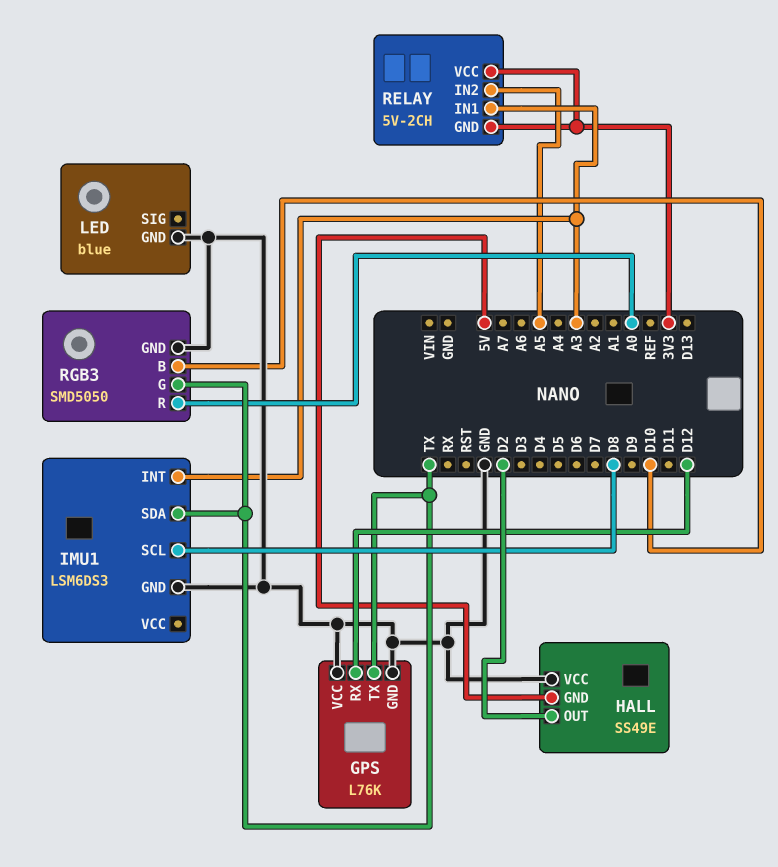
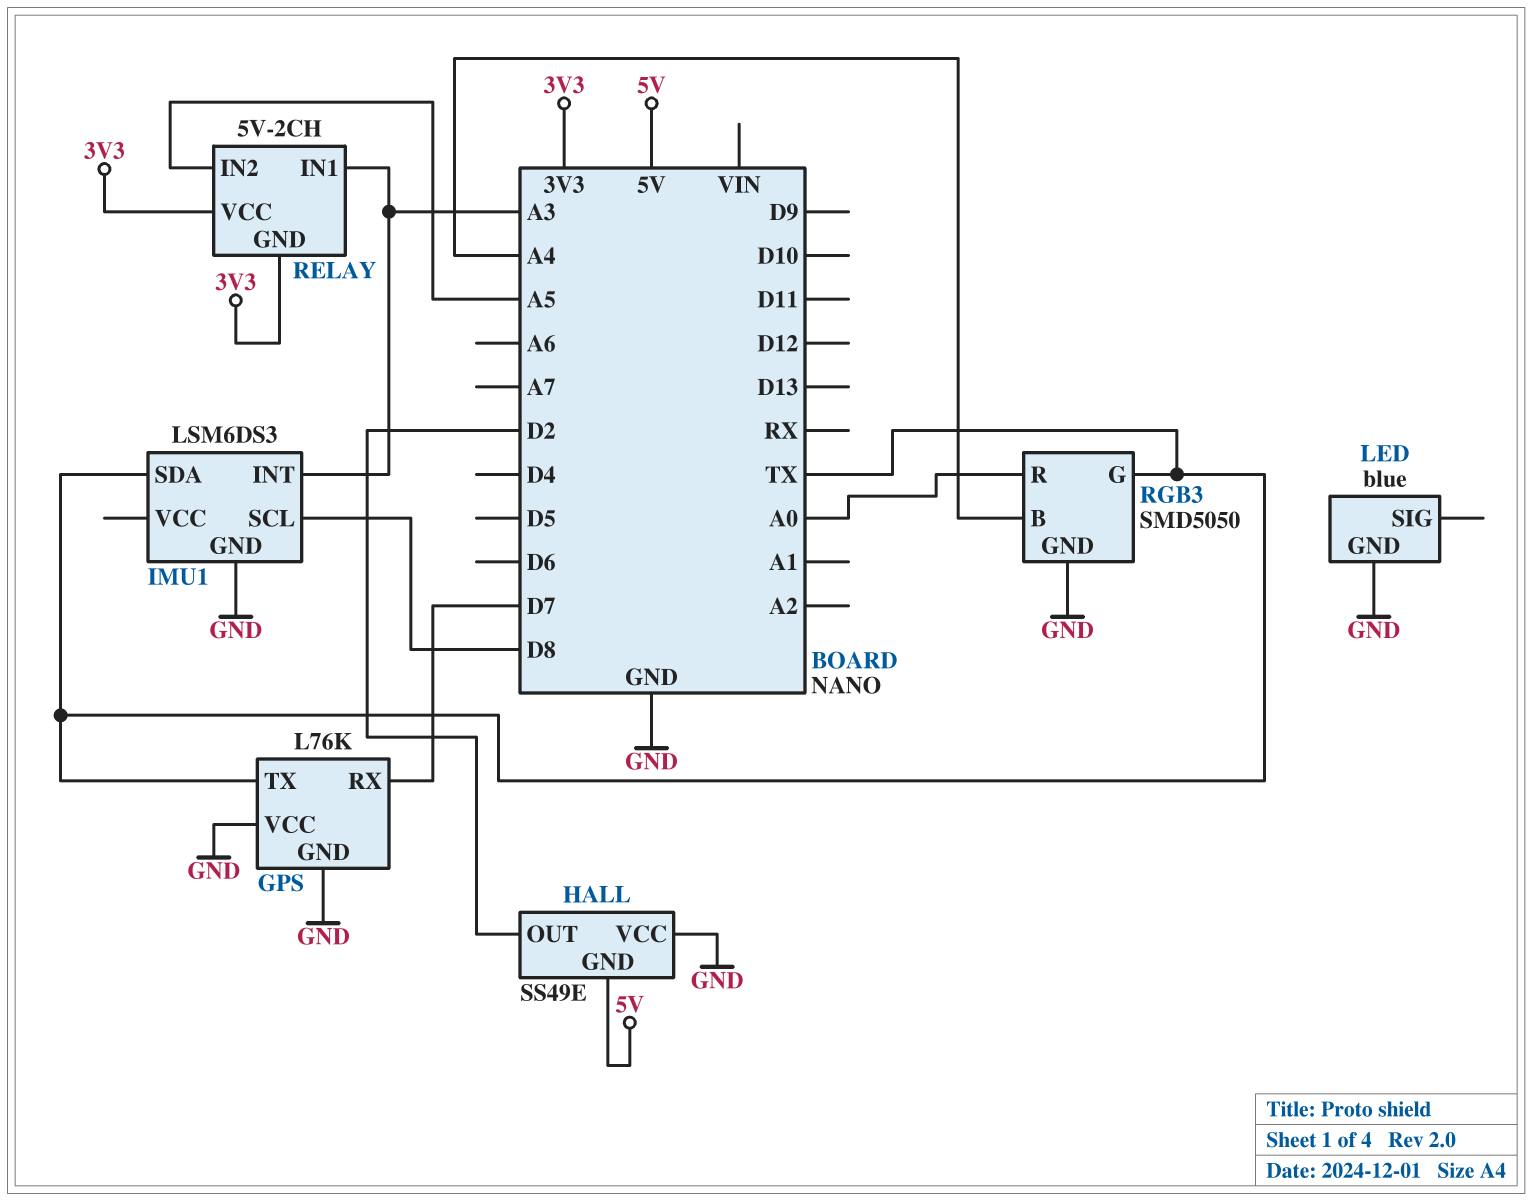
GPS pin RX: D12 -> D7
RGB3 pin B: D10 -> A4

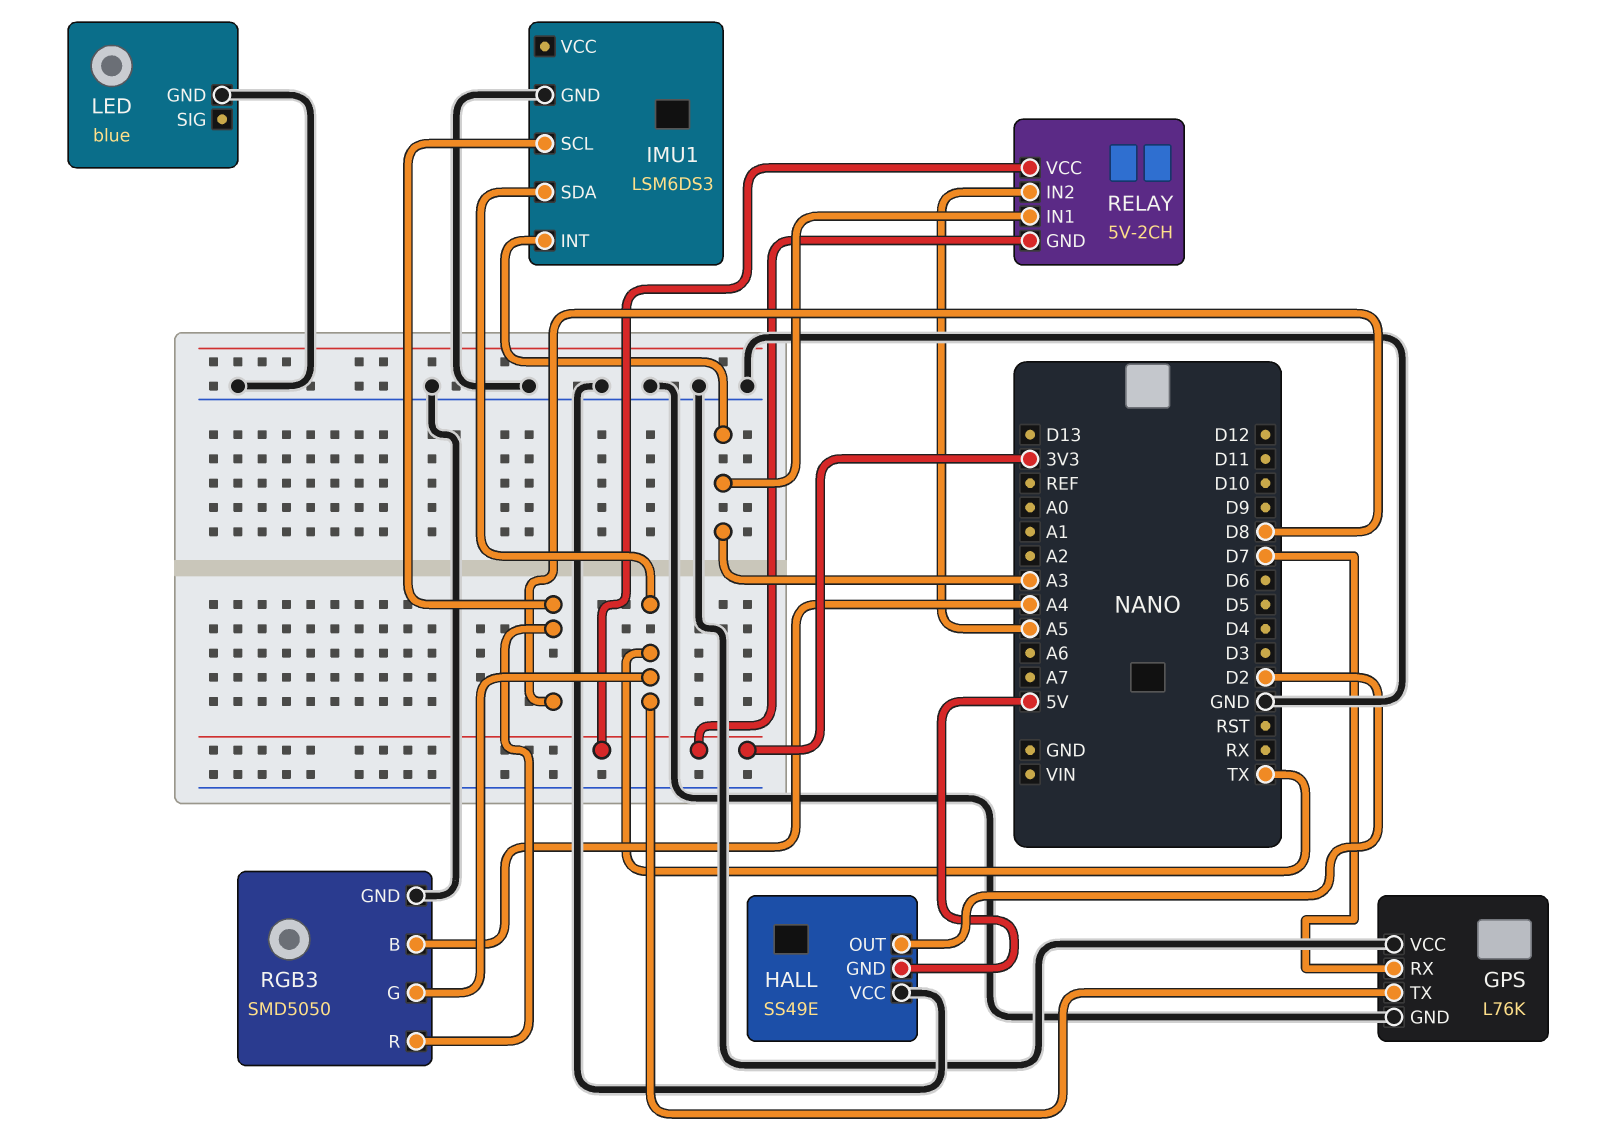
RGB3 pin R: A0 -> D8

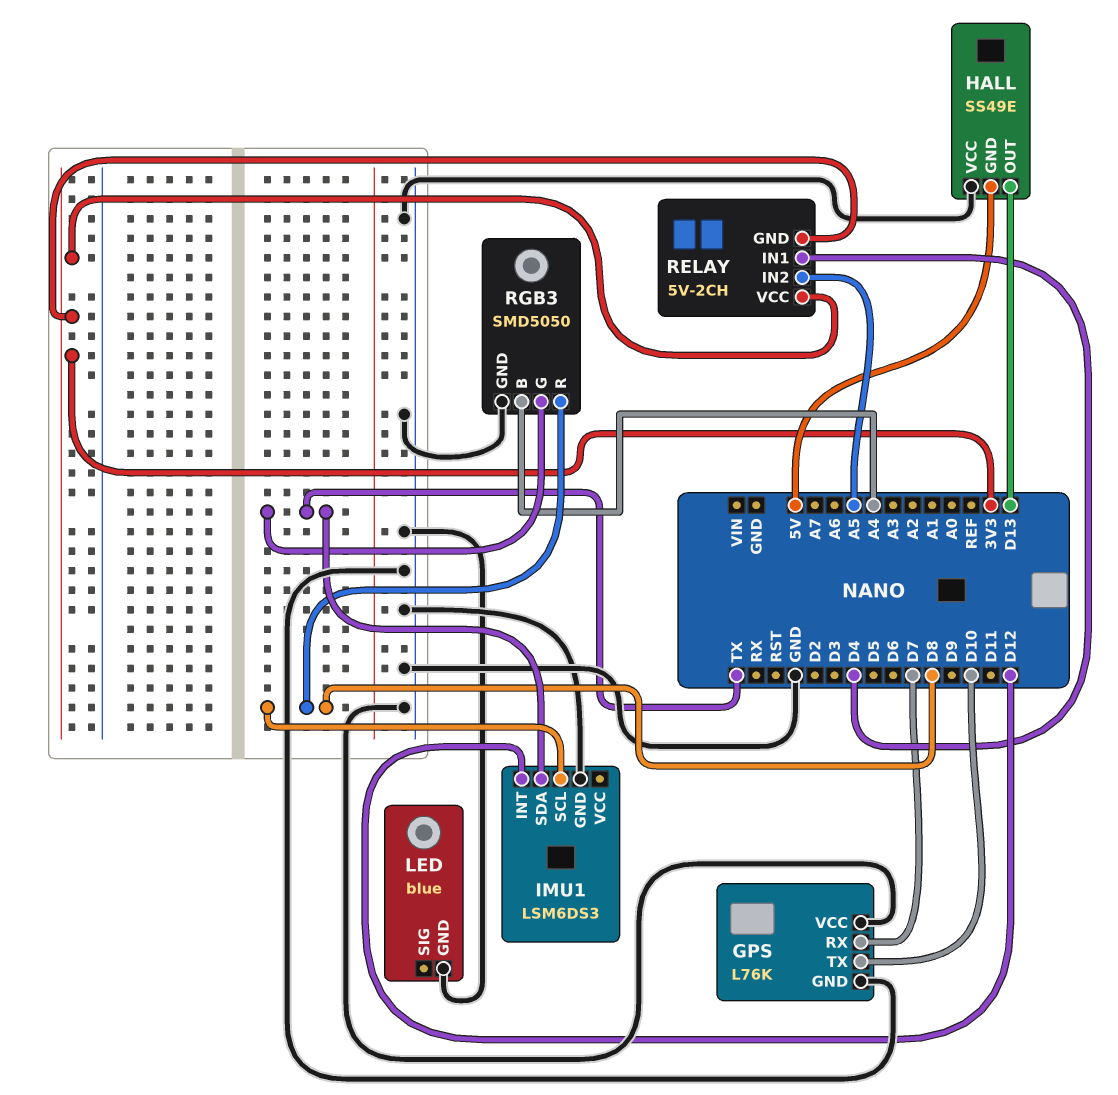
GPS pin TX: TX -> D10
HALL pin OUT: D2 -> D13
IMU1 pin INT: A3 -> D12
RELAY pin IN1: A3 -> D4

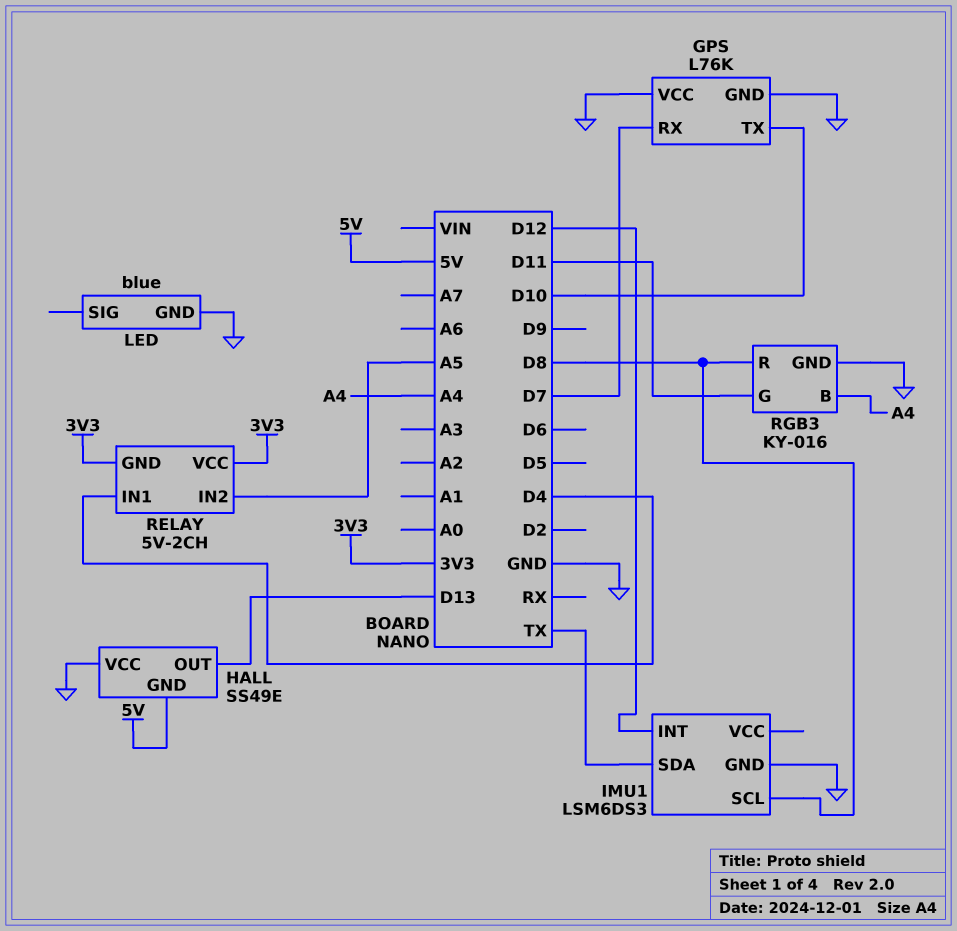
RGB3: SMD5050 -> KY-016
RGB3 pin G: TX -> D11

